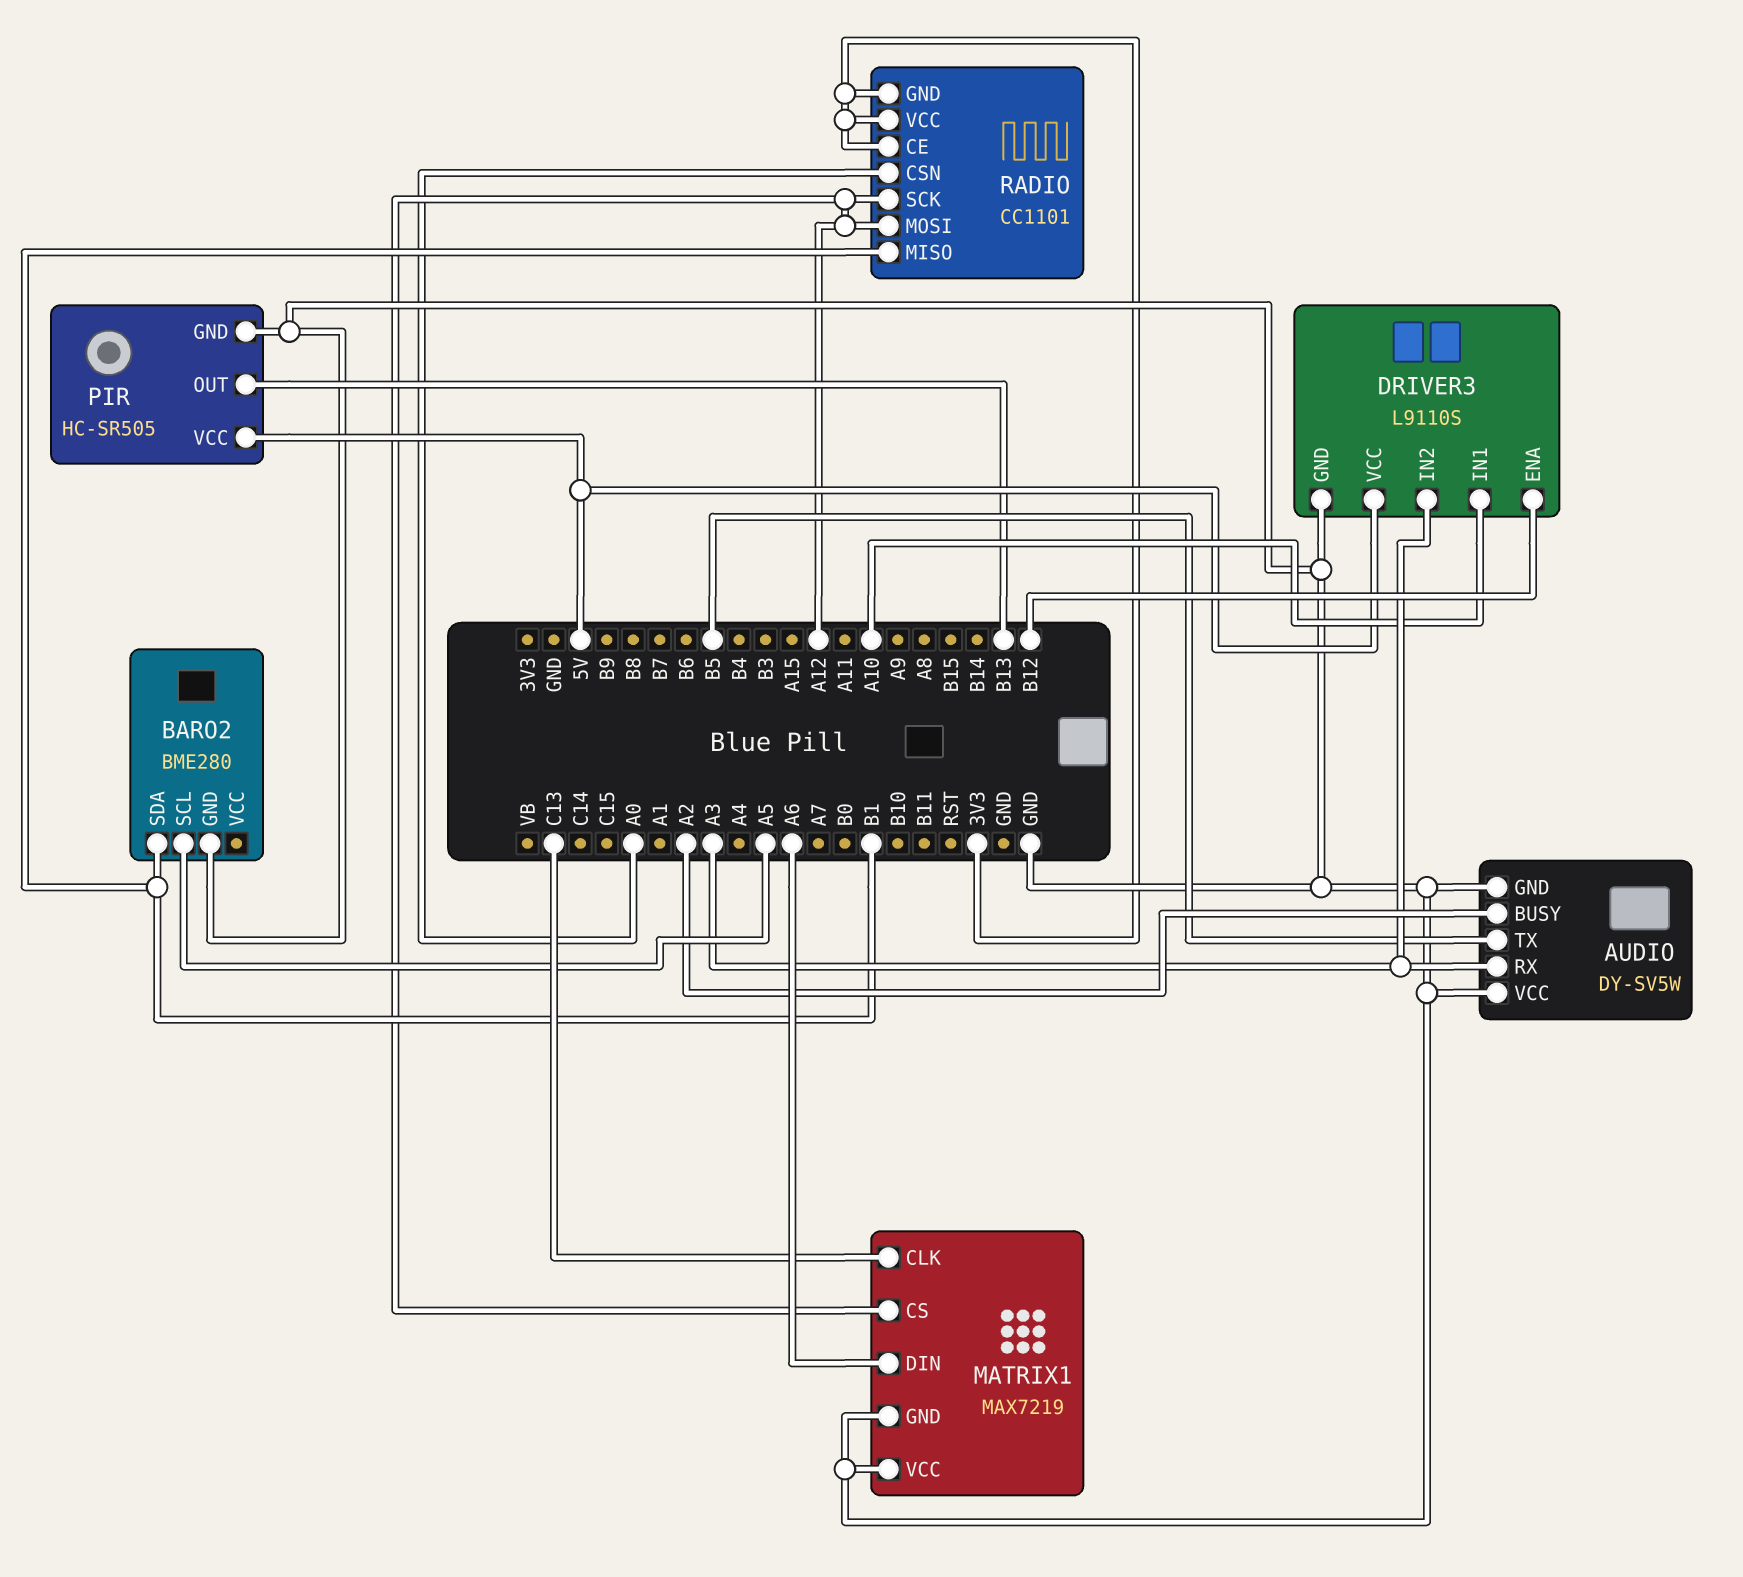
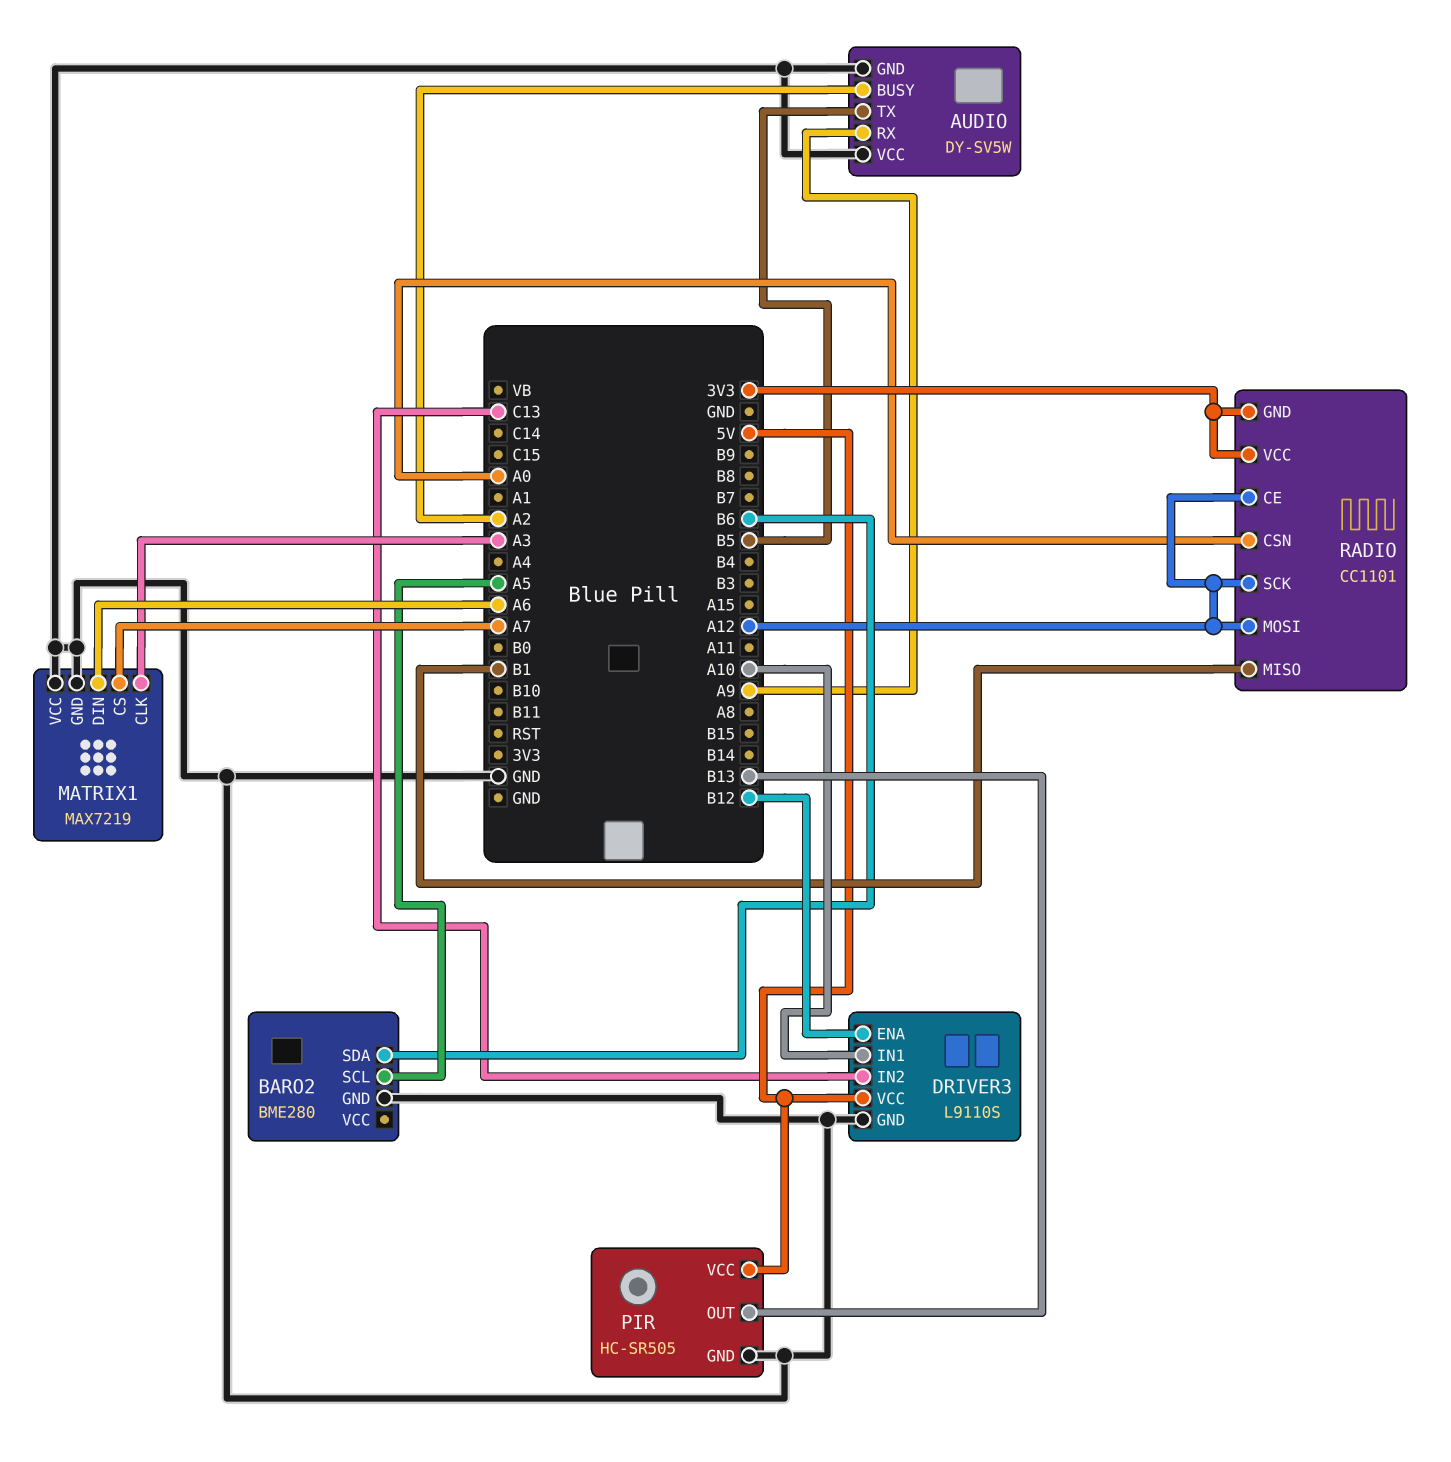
AUDIO pin RX: A3 -> A9
BARO2 pin SDA: B1 -> B6
DRIVER3 pin IN2: A3 -> C13
MATRIX1 pin CLK: C13 -> A3
MATRIX1 pin CS: A12 -> A7
RADIO pin CE: 3V3 -> A12

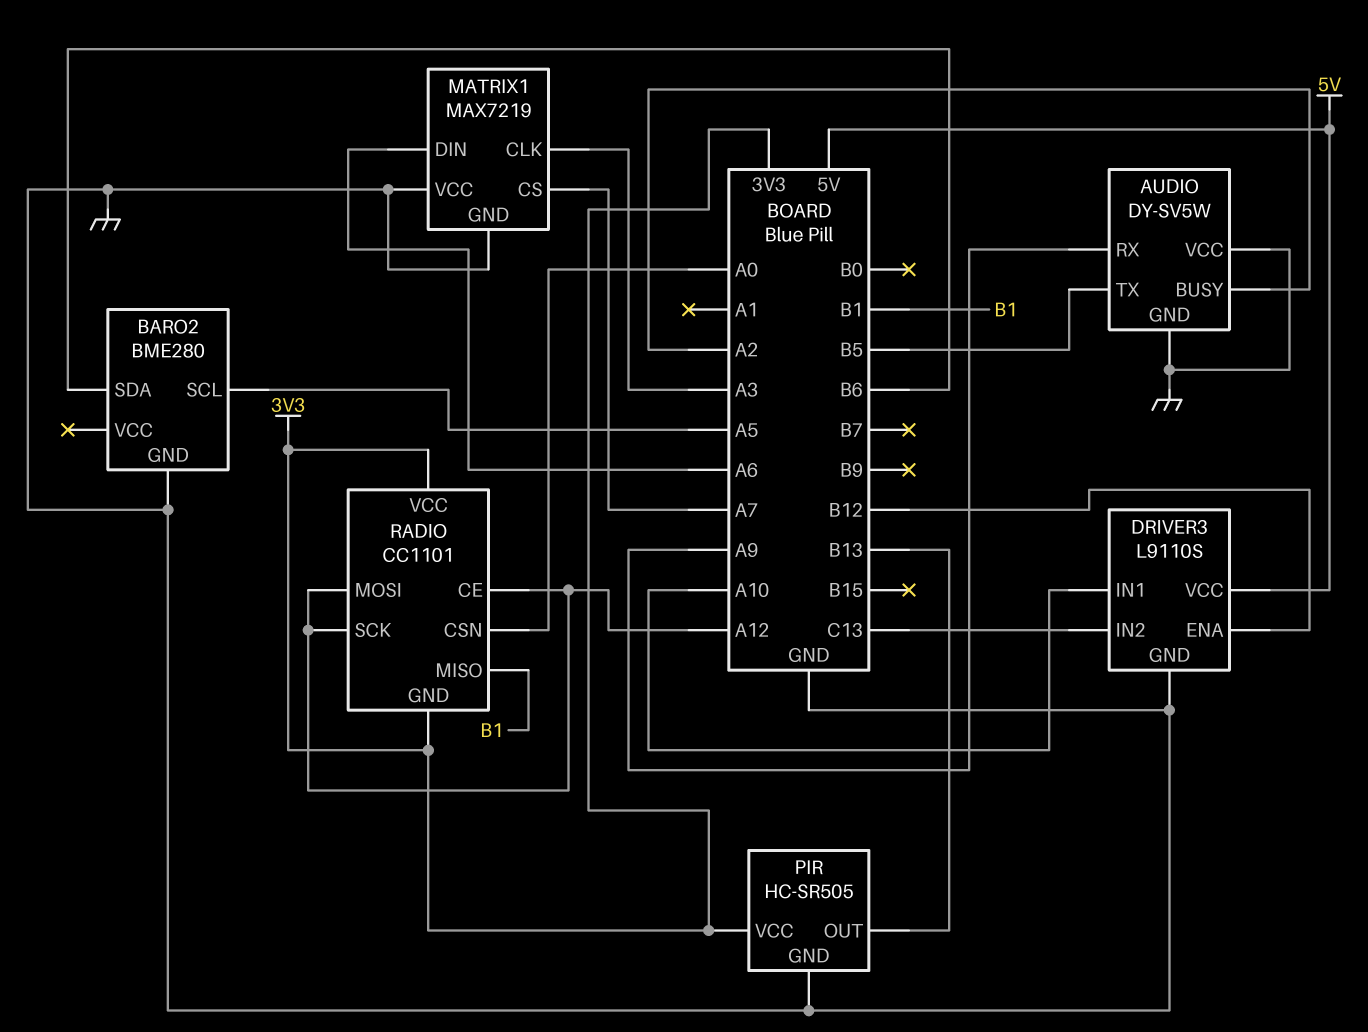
PIR pin VCC: 5V -> 3V3

